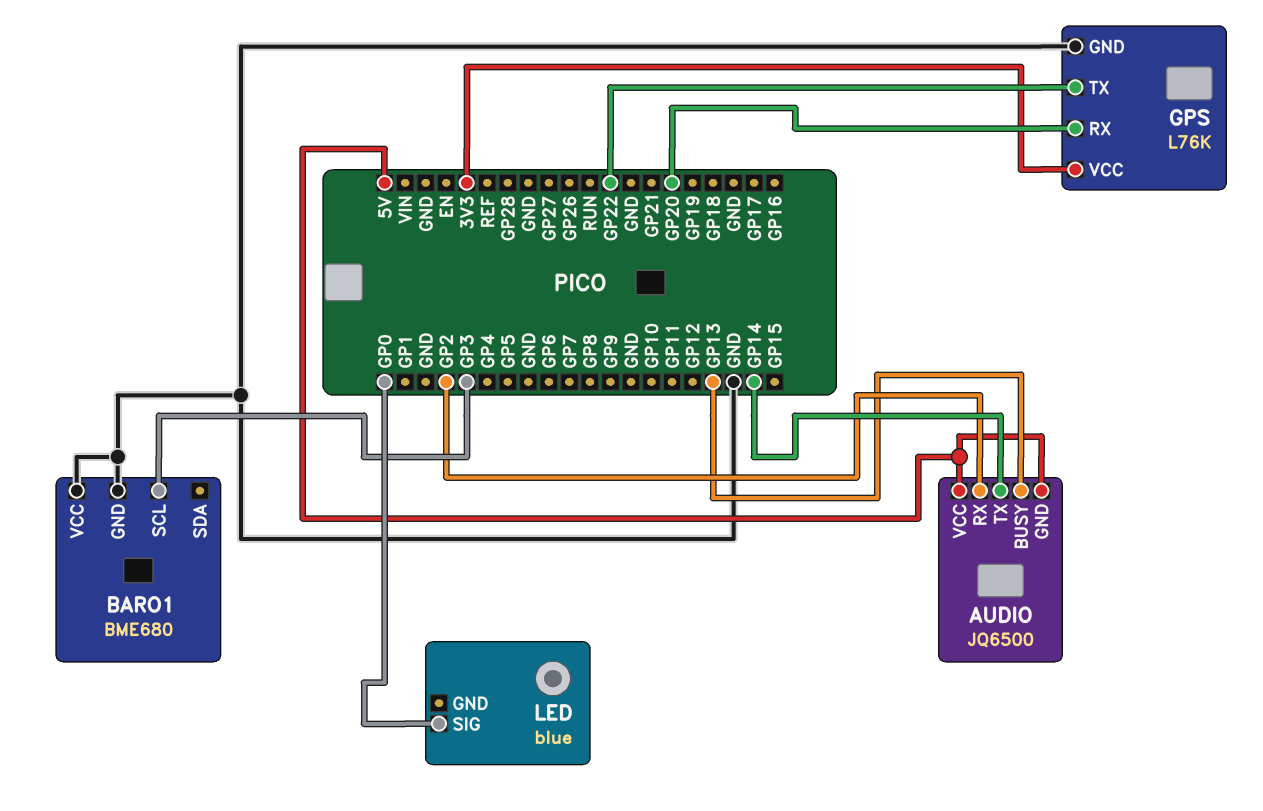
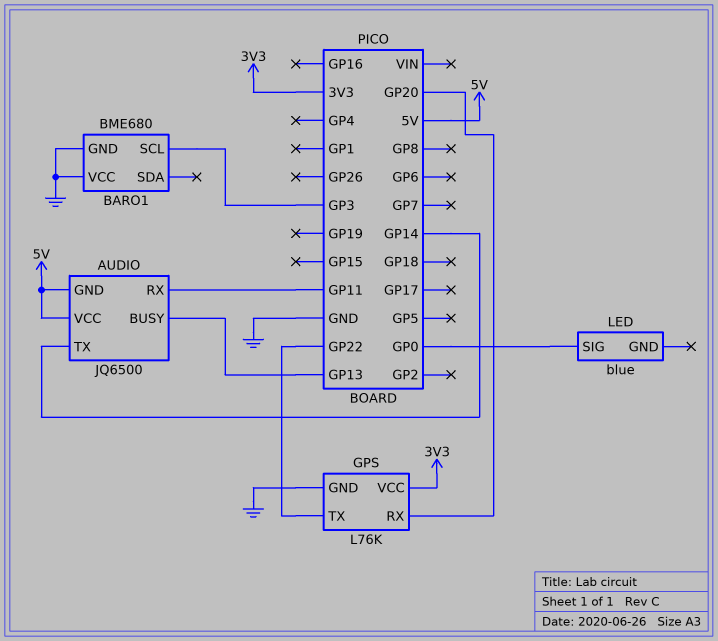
AUDIO pin RX: GP2 -> GP11

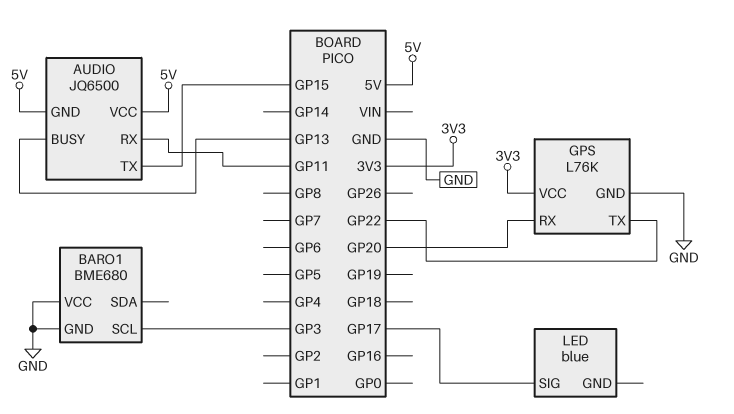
AUDIO pin TX: GP14 -> GP15
LED pin SIG: GP0 -> GP17

